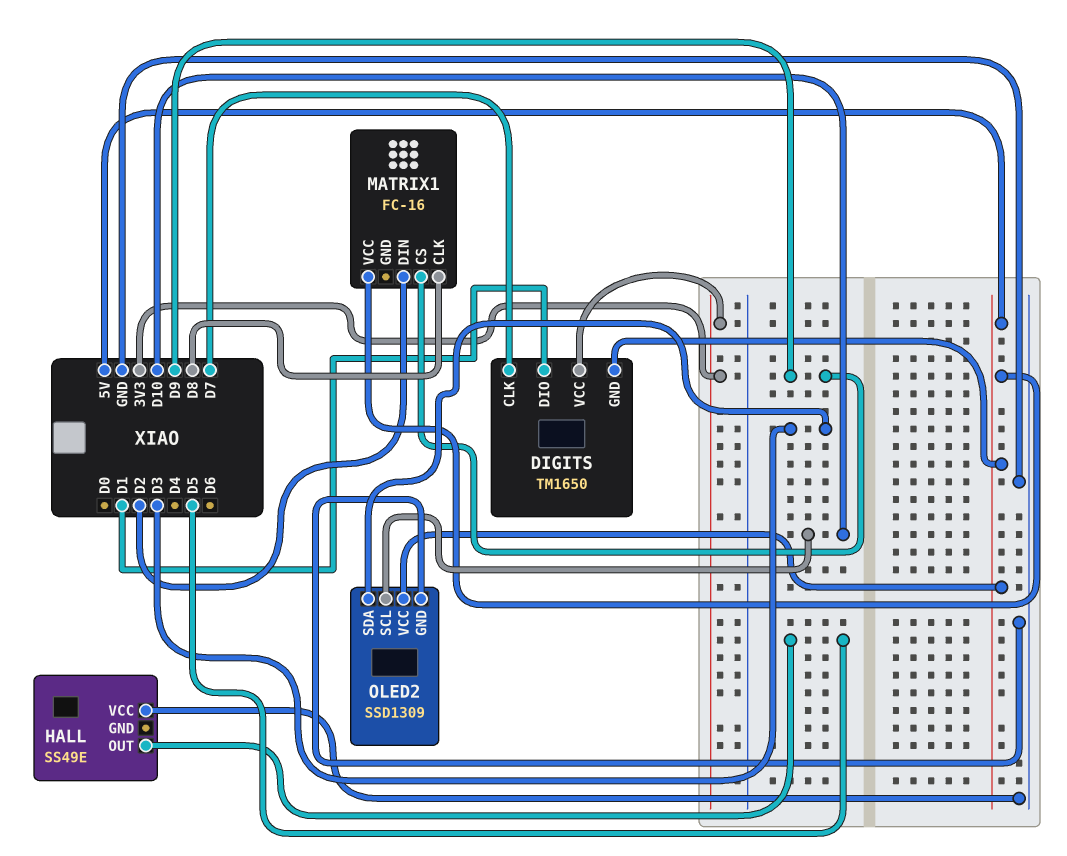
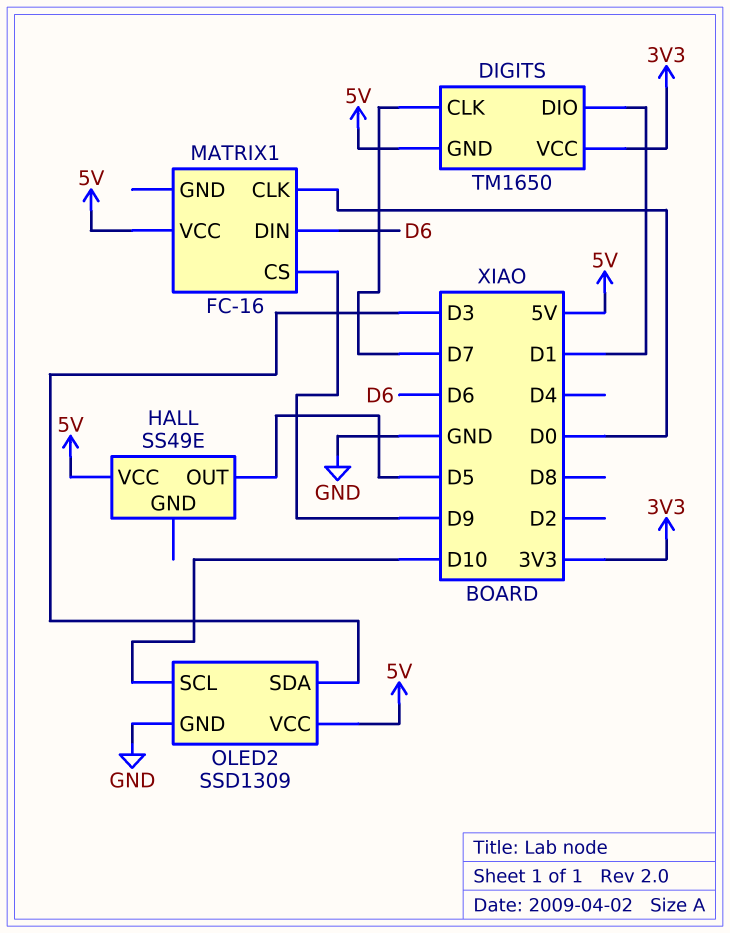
HALL pin VCC: GND -> 5V
MATRIX1 pin CLK: D8 -> D0
MATRIX1 pin DIN: D2 -> D6

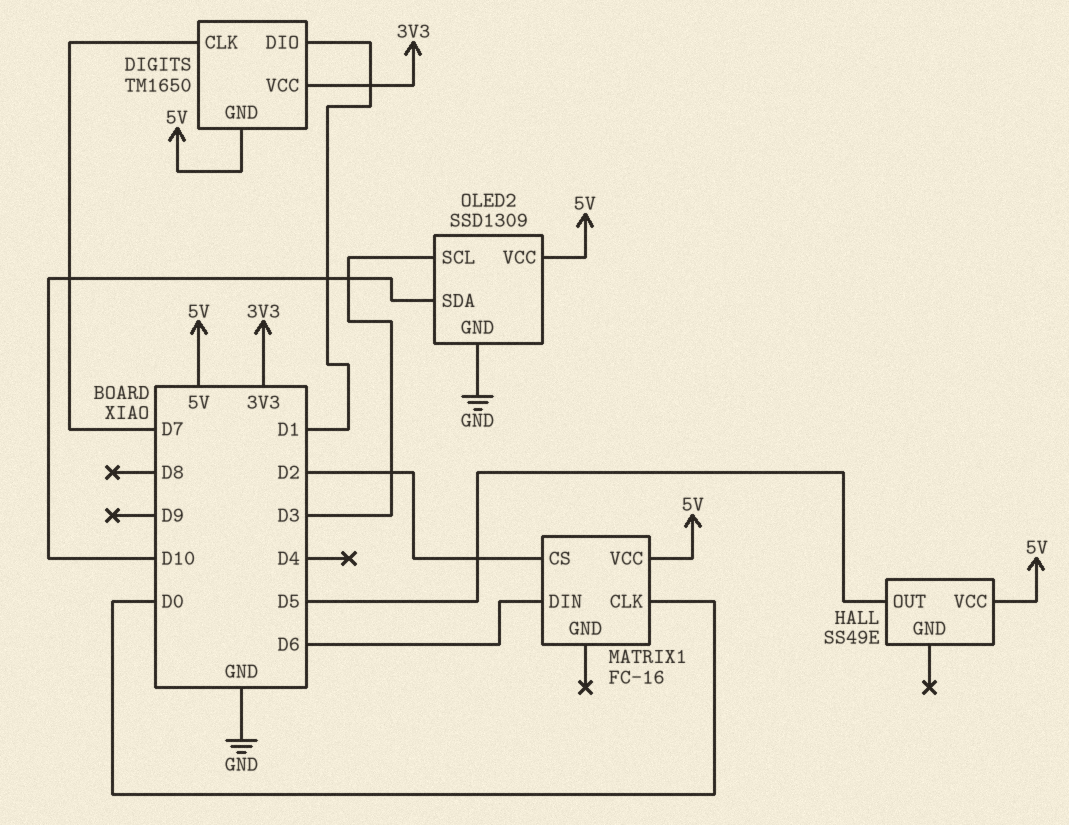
MATRIX1 pin CS: D9 -> D2
OLED2 pin SCL: D10 -> D3
OLED2 pin SDA: D3 -> D10

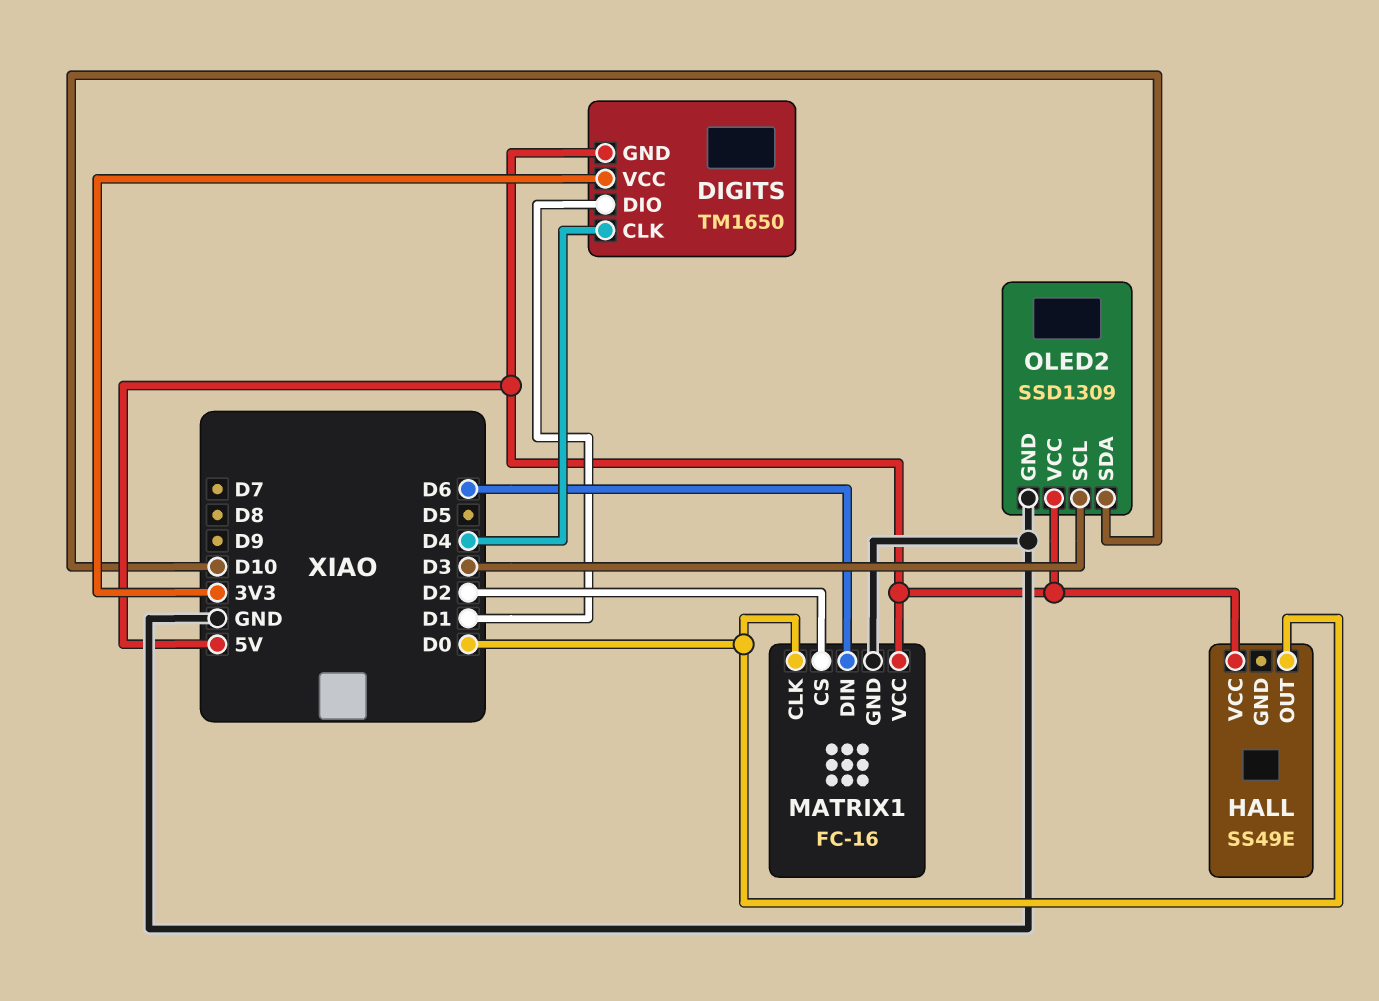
DIGITS pin CLK: D7 -> D4
HALL pin OUT: D5 -> D0
MATRIX1 pin GND: none -> GND

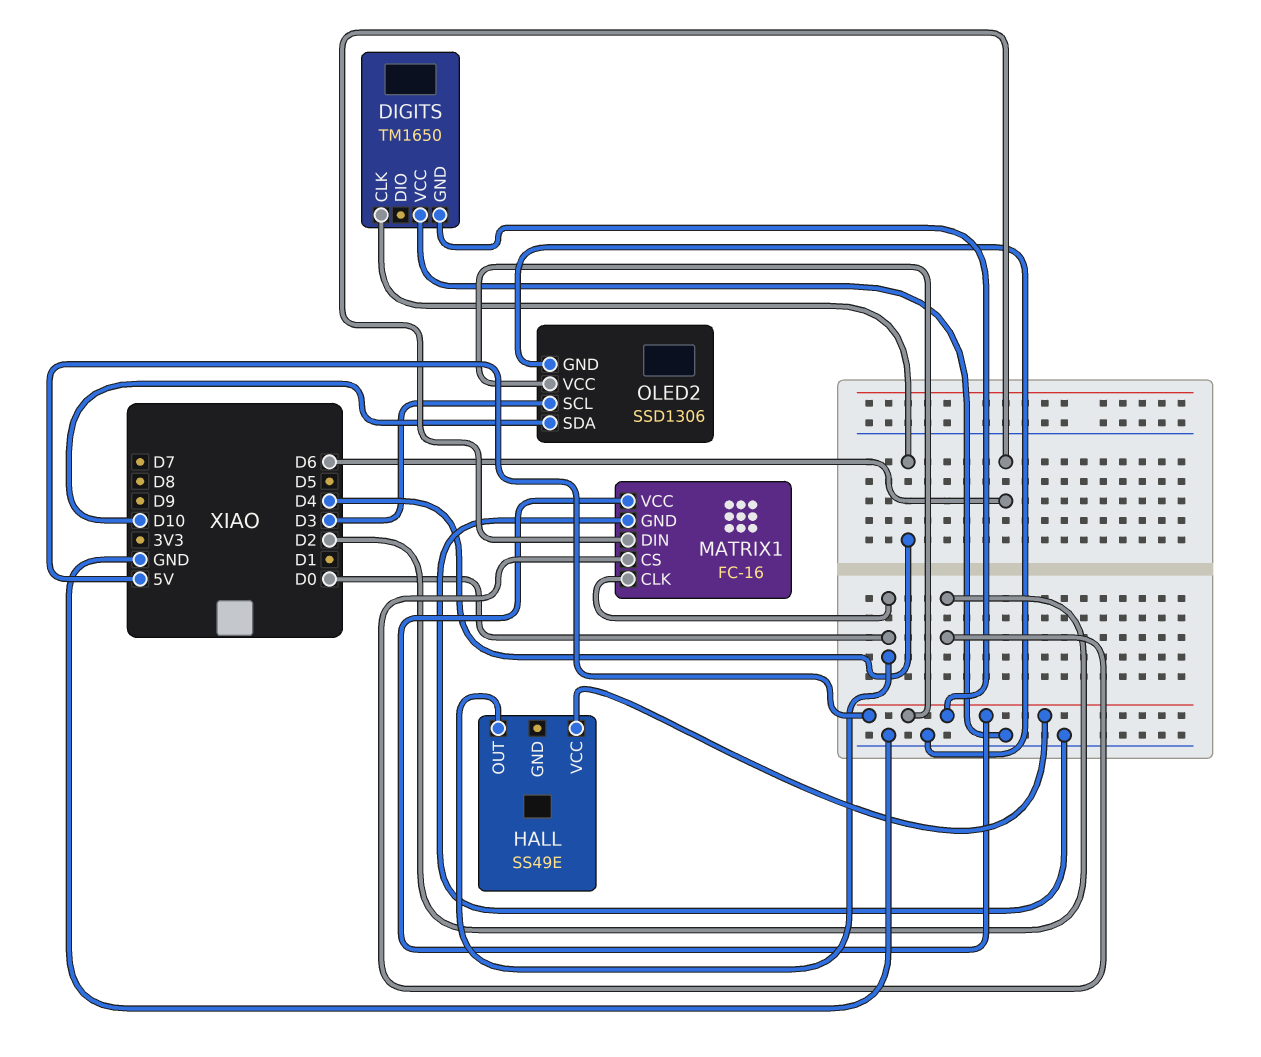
DIGITS pin DIO: D1 -> none
DIGITS pin VCC: 3V3 -> GND
OLED2: SSD1309 -> SSD1306

